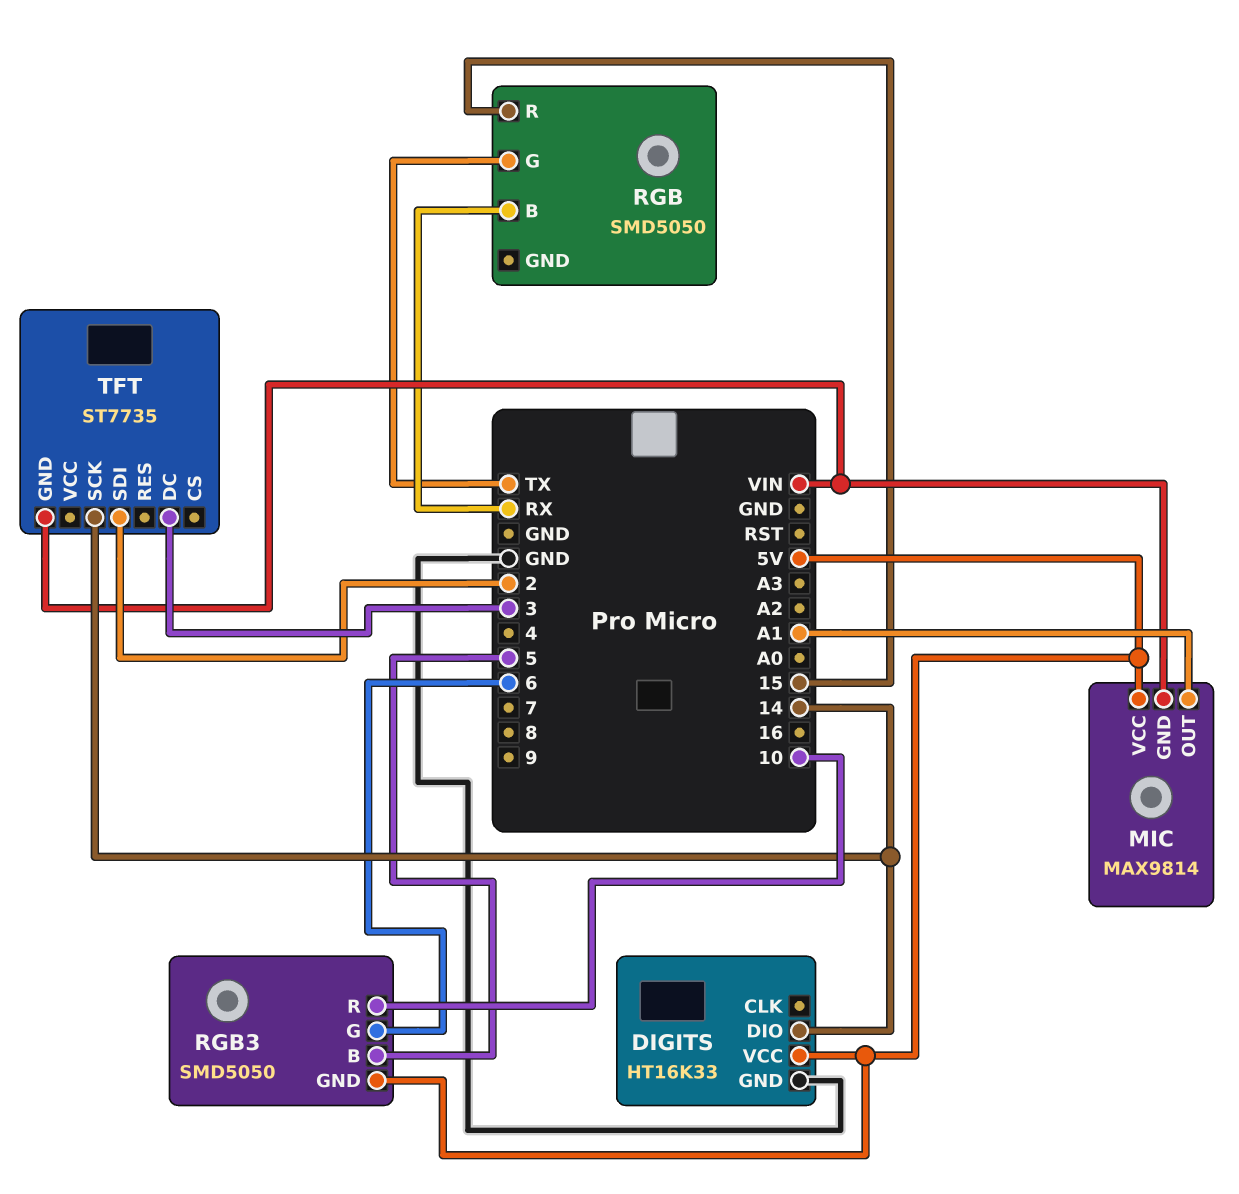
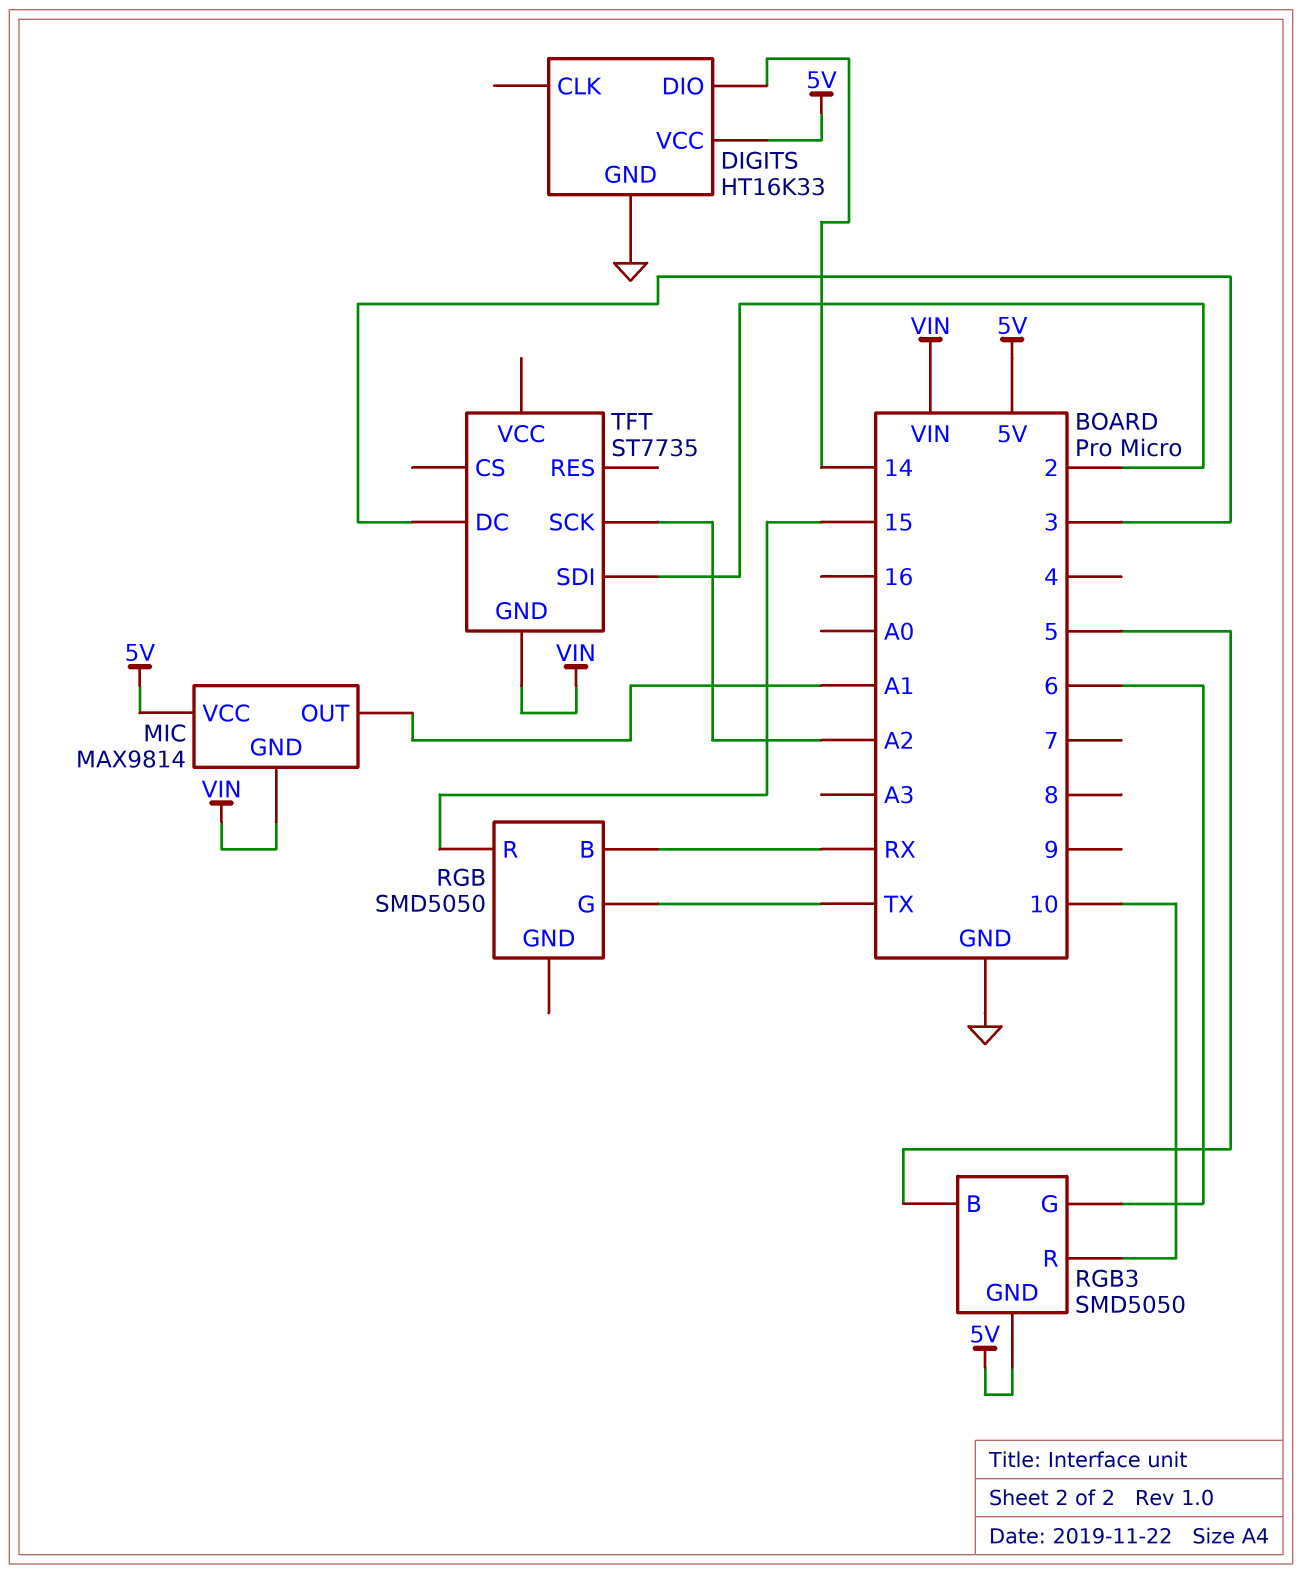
TFT pin SCK: 14 -> A2

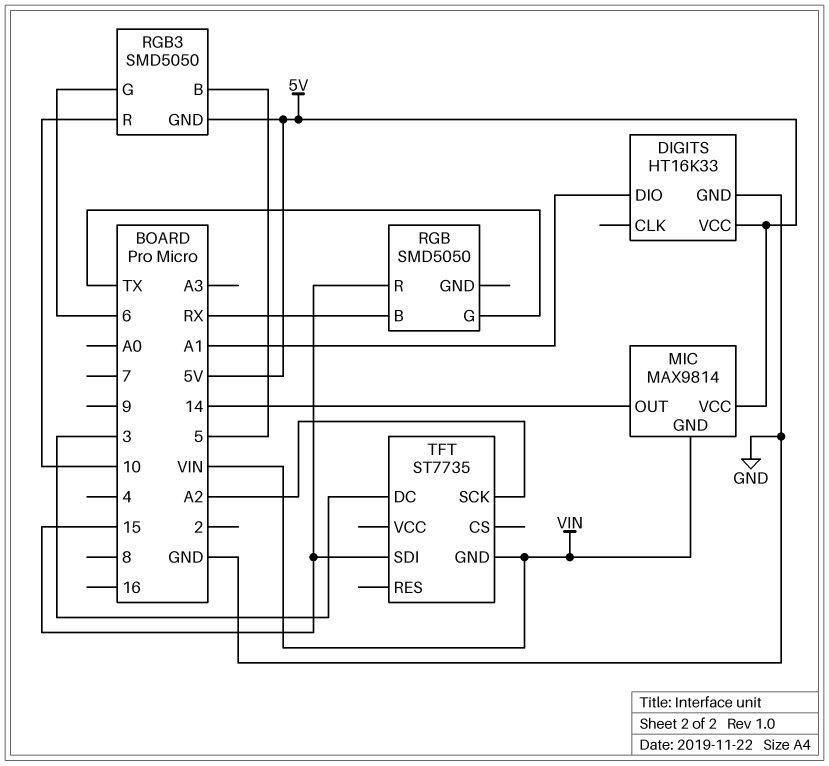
DIGITS pin DIO: 14 -> A1
MIC pin OUT: A1 -> 14
TFT pin SDI: 2 -> 15

